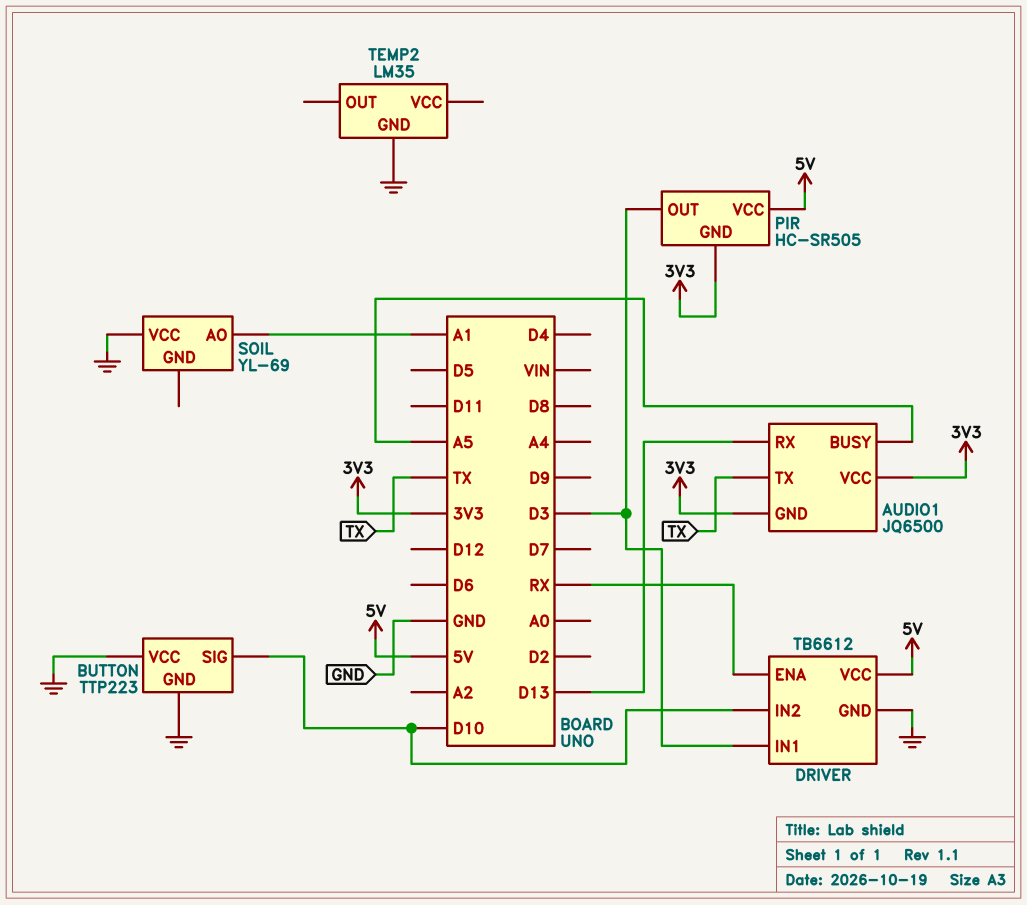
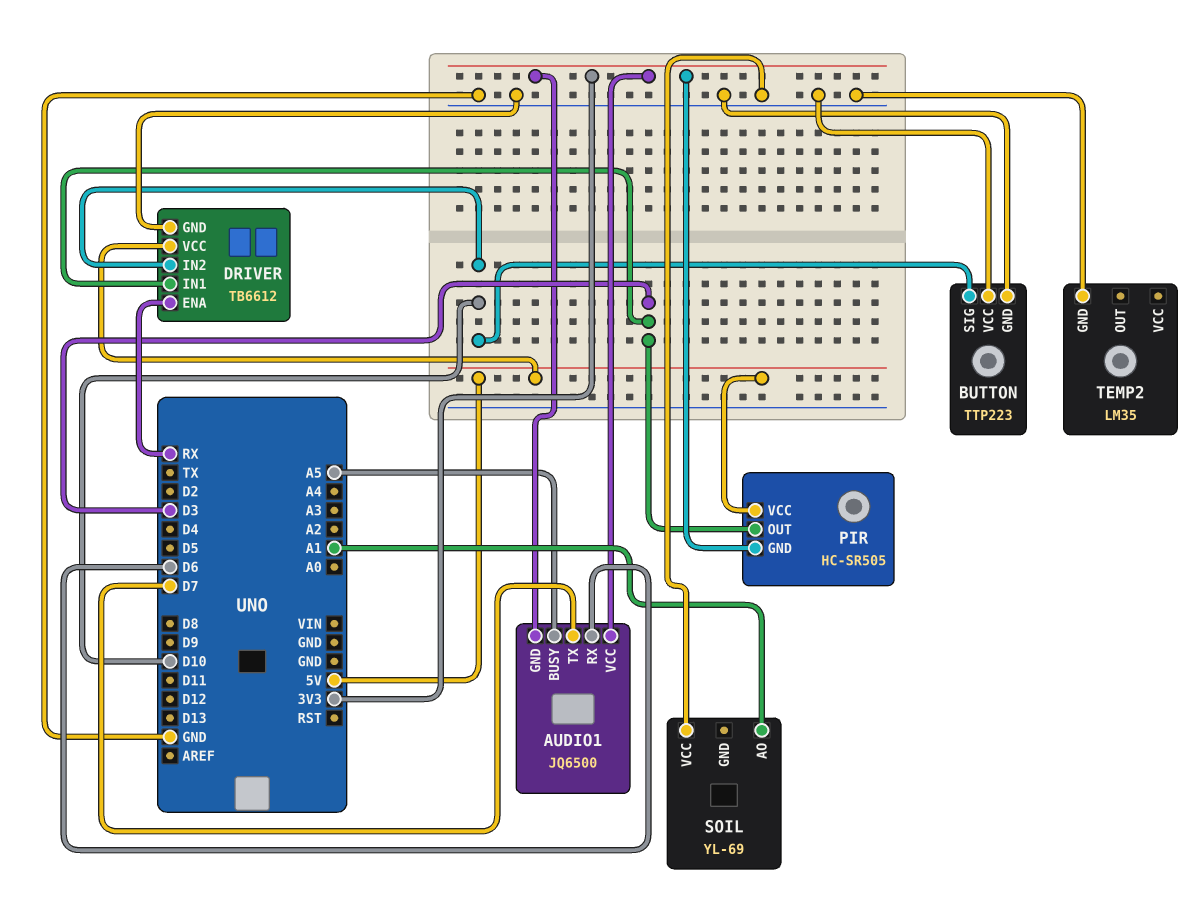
AUDIO1 pin RX: D13 -> D6
AUDIO1 pin TX: TX -> D7

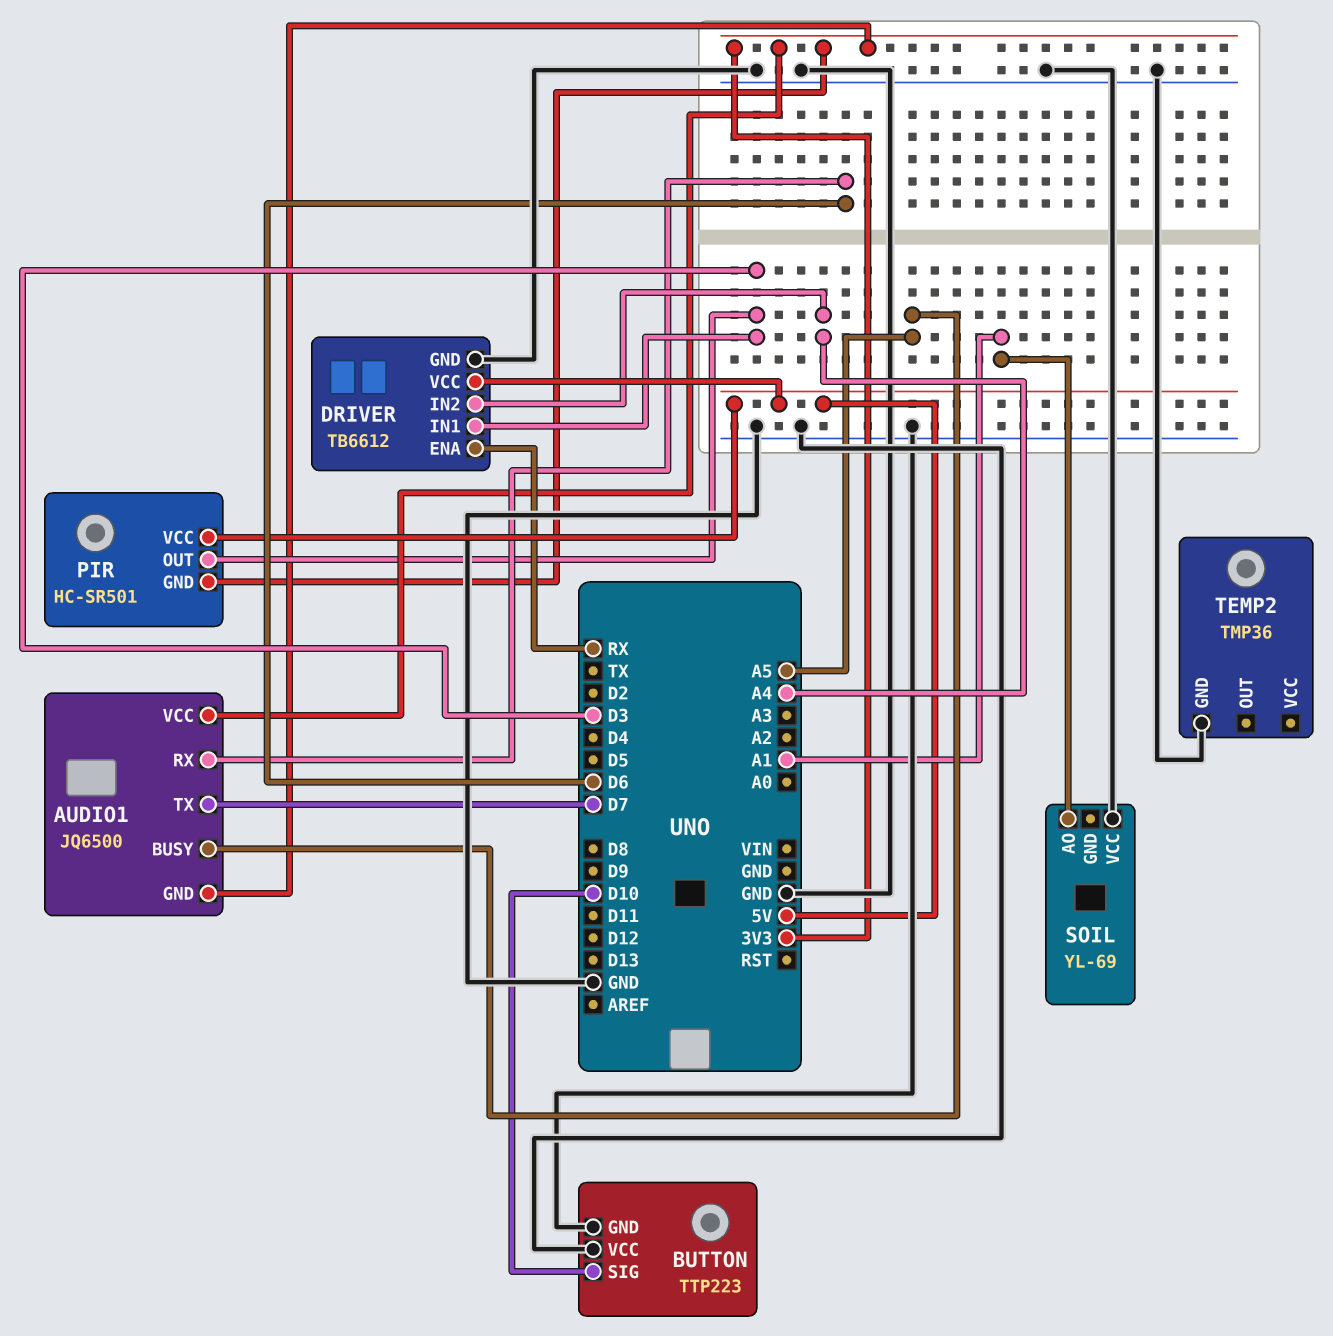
DRIVER pin IN2: D10 -> A4
PIR: HC-SR505 -> HC-SR501
TEMP2: LM35 -> TMP36

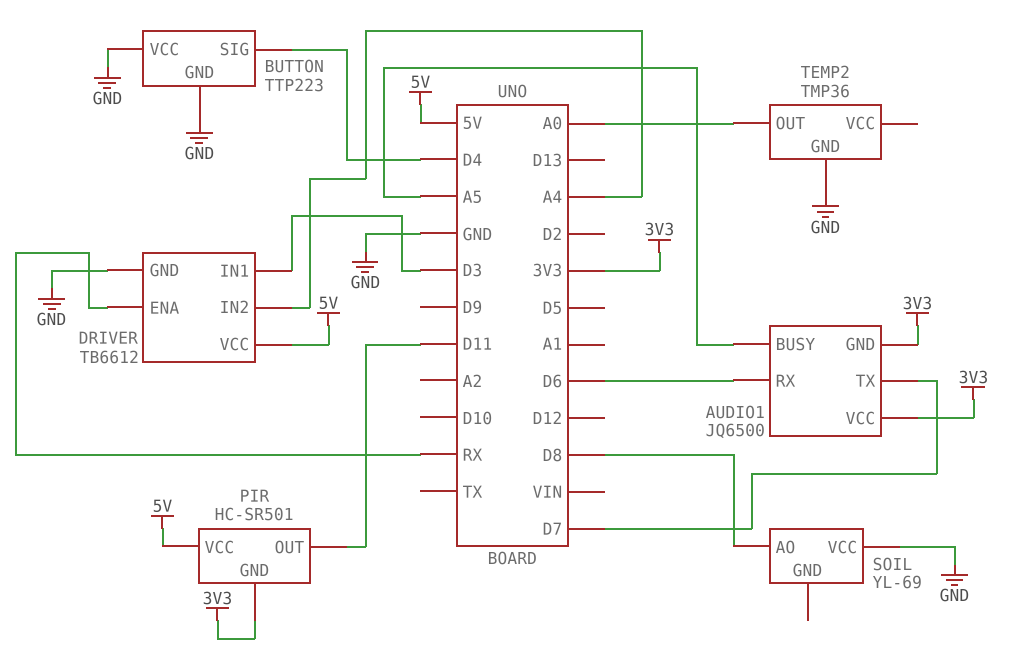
BUTTON pin SIG: D10 -> D4
PIR pin OUT: D3 -> D11
SOIL pin AO: A1 -> D8
TEMP2 pin OUT: none -> A0

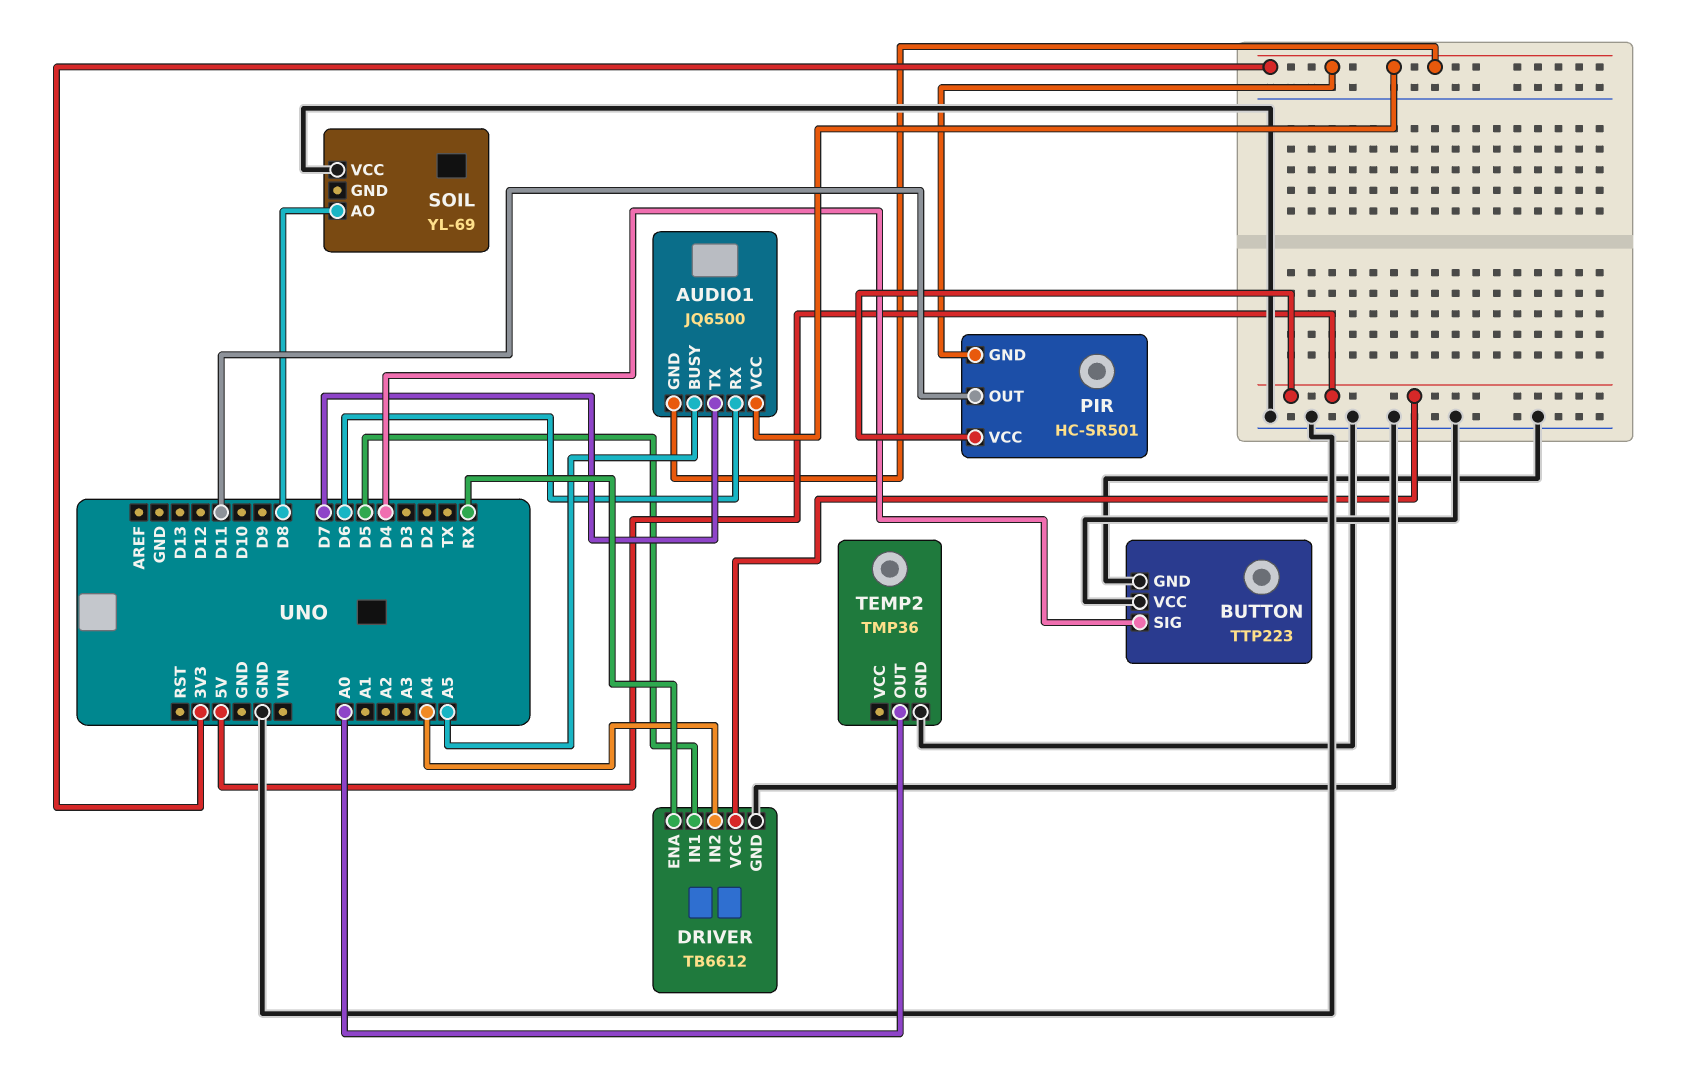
DRIVER pin IN1: D3 -> D5

